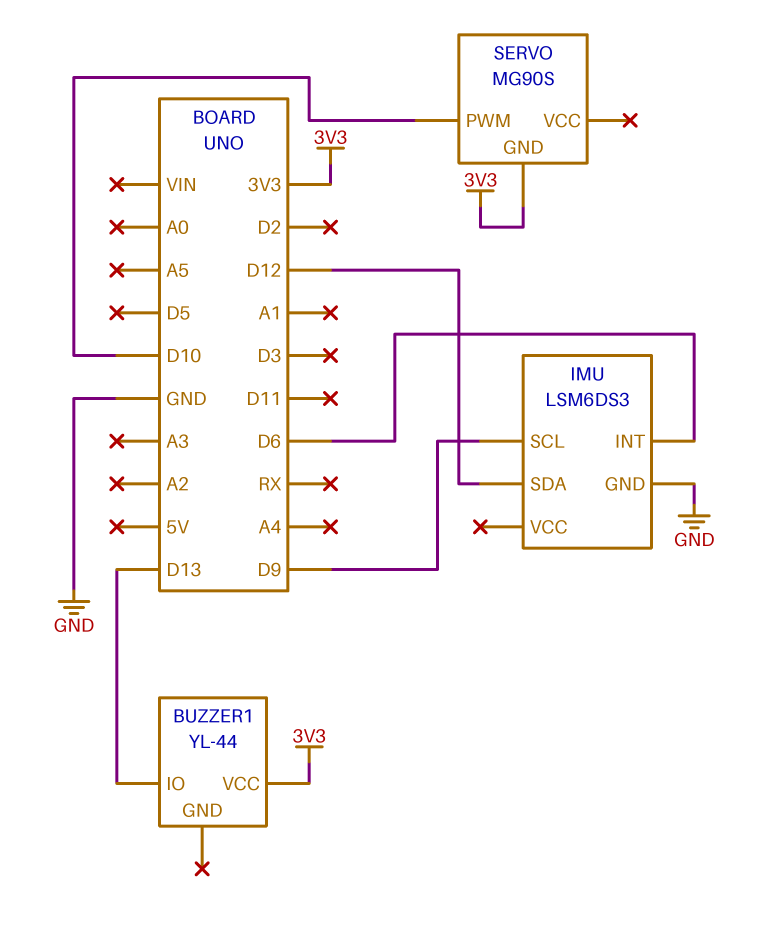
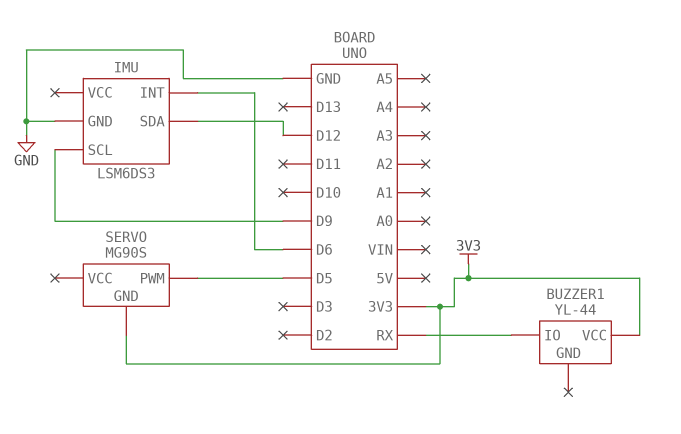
BUZZER1 pin IO: D13 -> RX
SERVO pin PWM: D10 -> D5

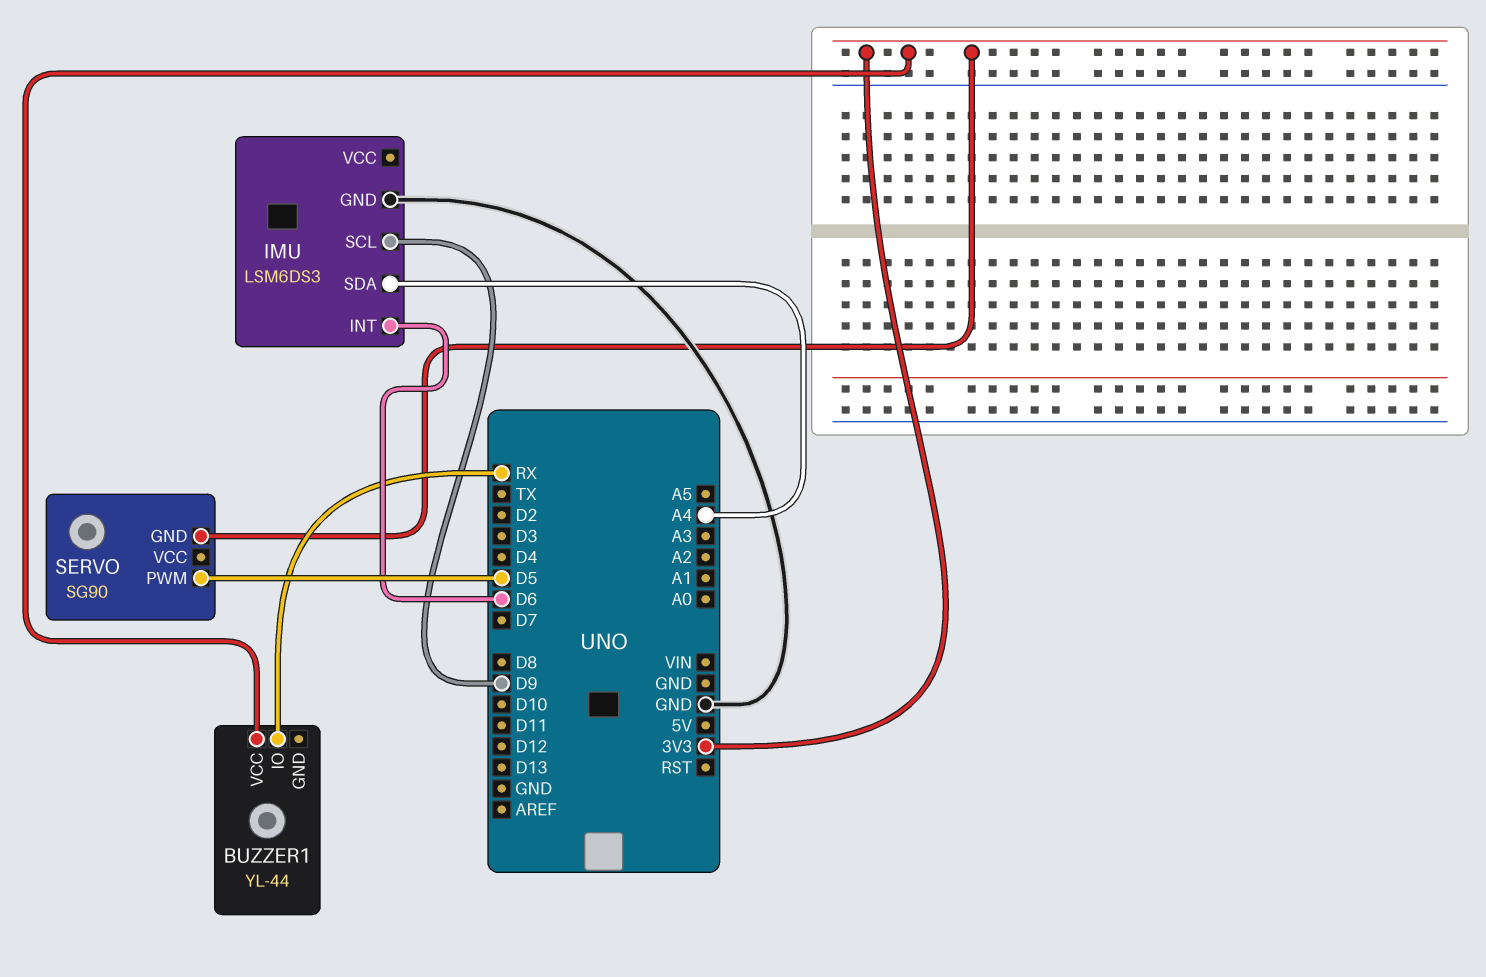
IMU pin SDA: D12 -> A4
SERVO: MG90S -> SG90

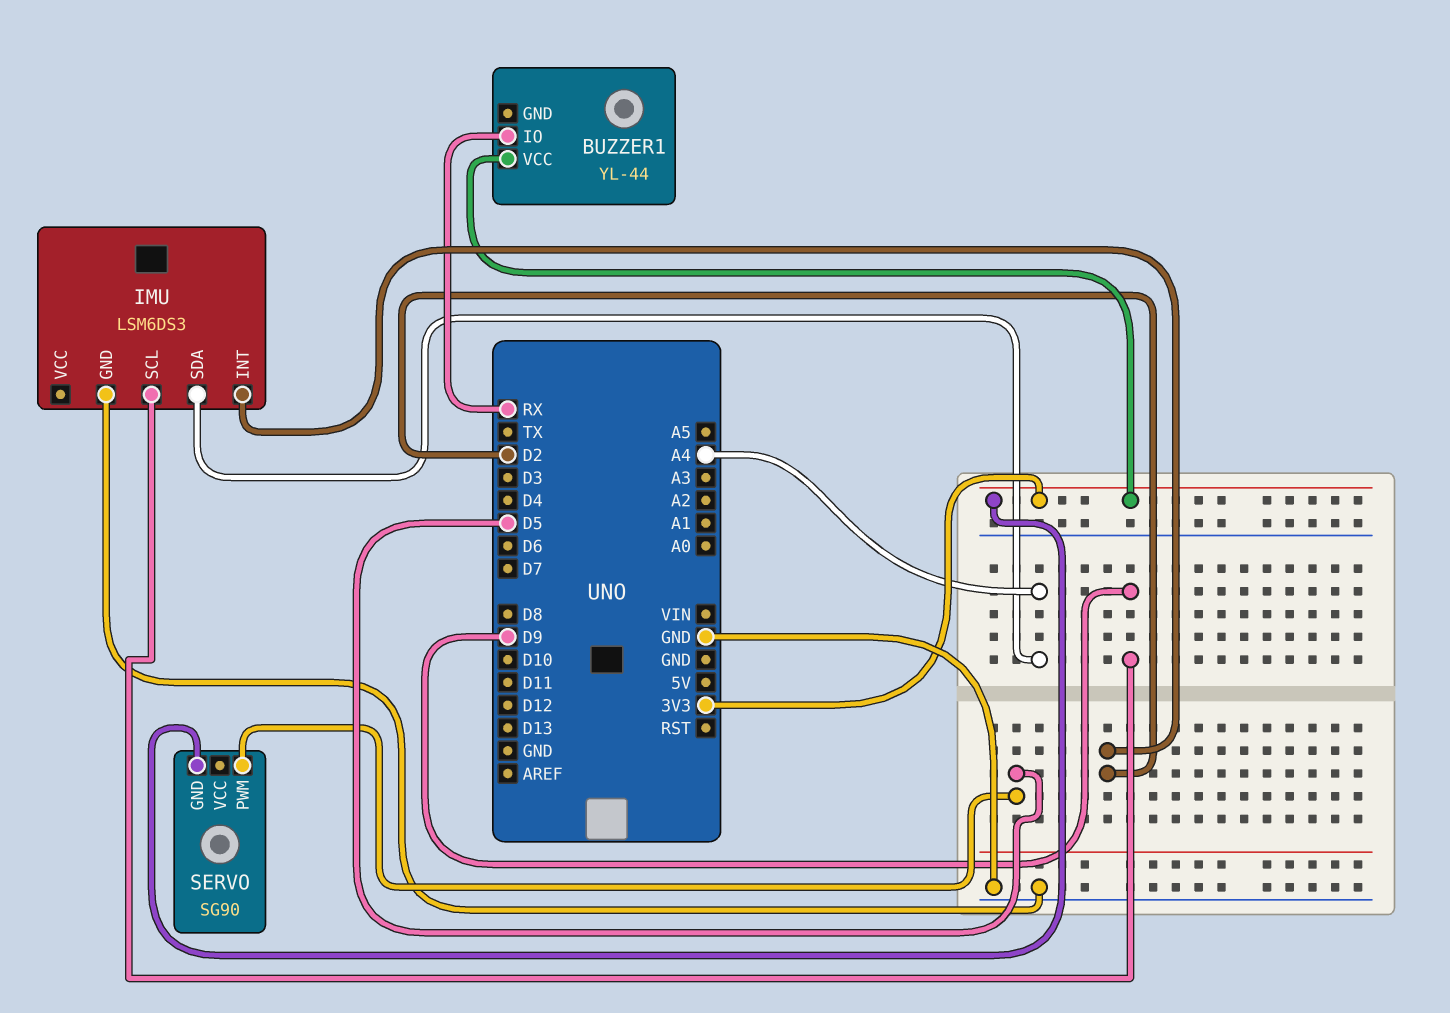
IMU pin INT: D6 -> D2

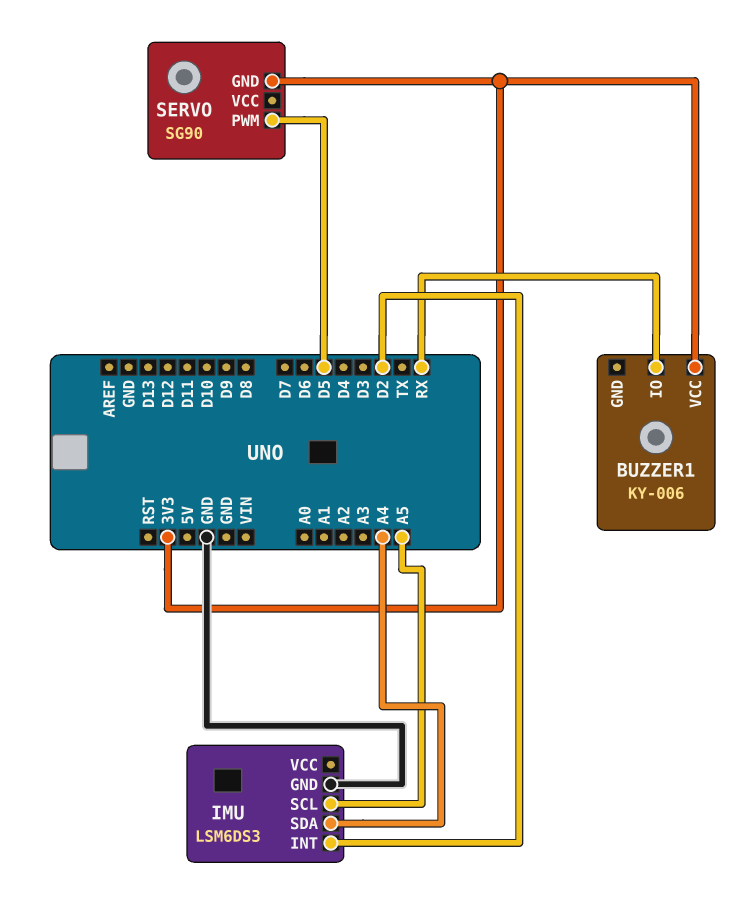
BUZZER1: YL-44 -> KY-006
IMU pin SCL: D9 -> A5

